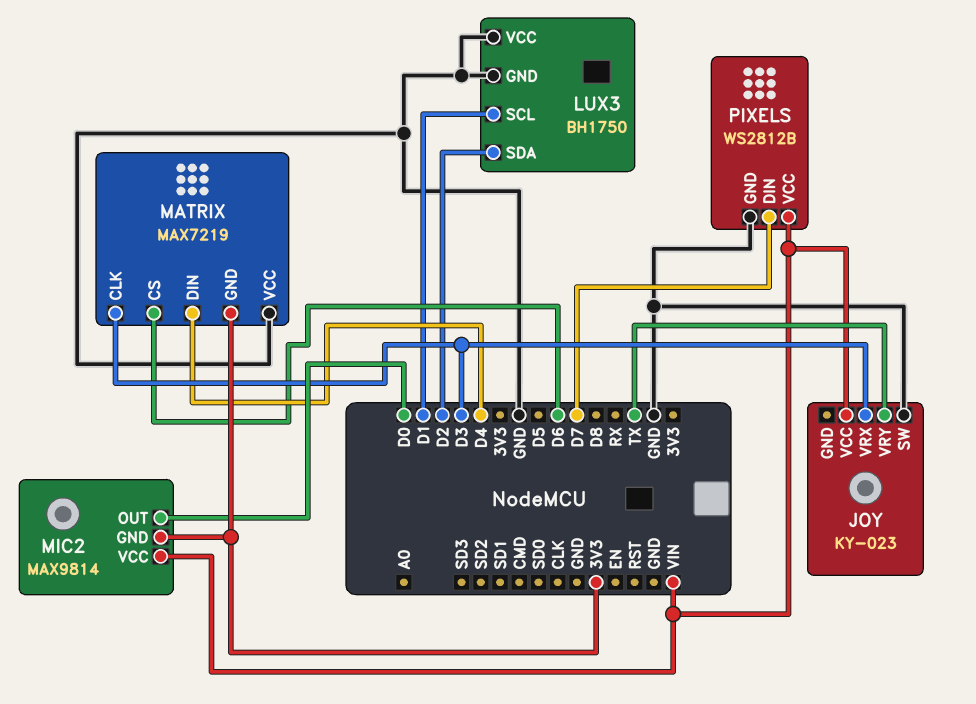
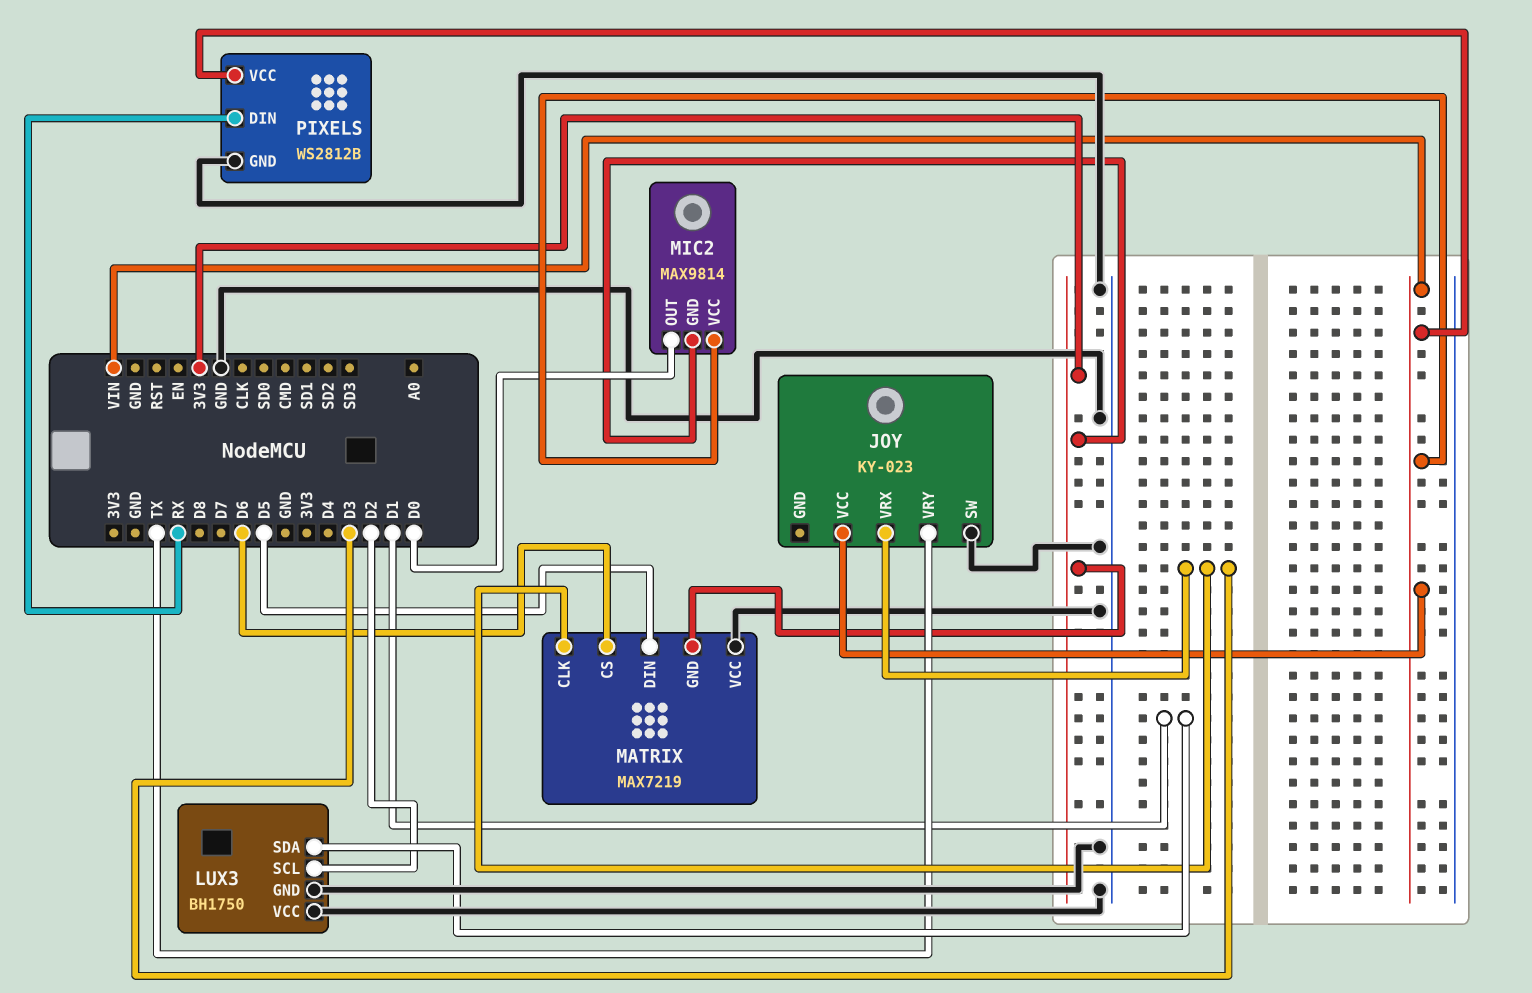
LUX3 pin SCL: D1 -> D2
LUX3 pin SDA: D2 -> D1
MATRIX pin DIN: D4 -> D5
PIXELS pin DIN: D7 -> RX

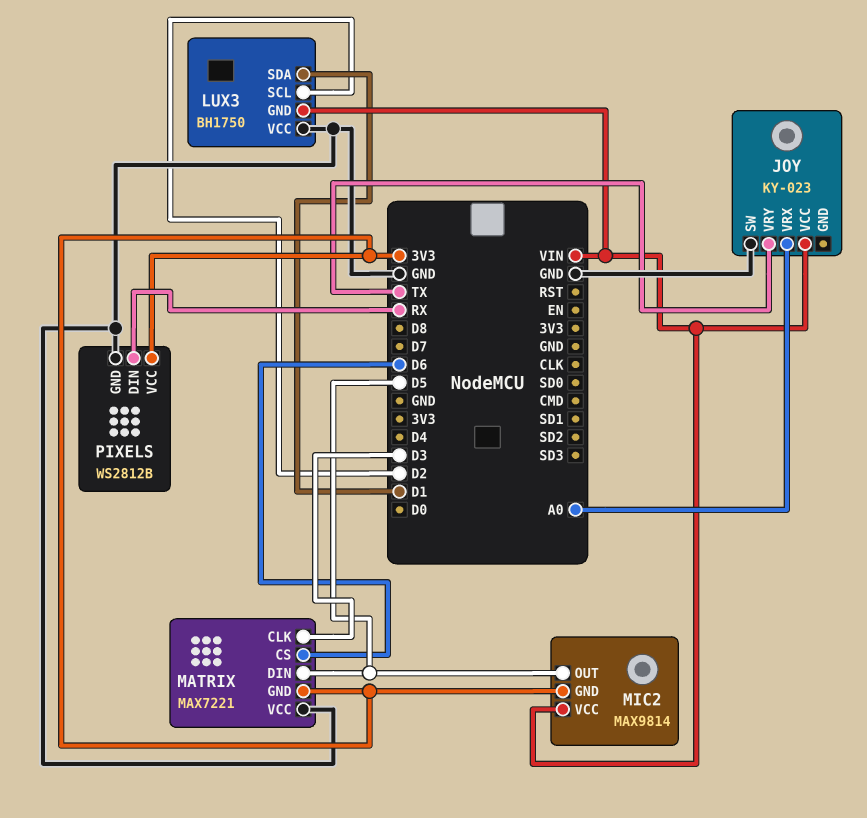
JOY pin VRX: D3 -> A0
LUX3 pin GND: GND -> VIN
MATRIX: MAX7219 -> MAX7221
MIC2 pin OUT: D0 -> D5
PIXELS pin VCC: VIN -> 3V3

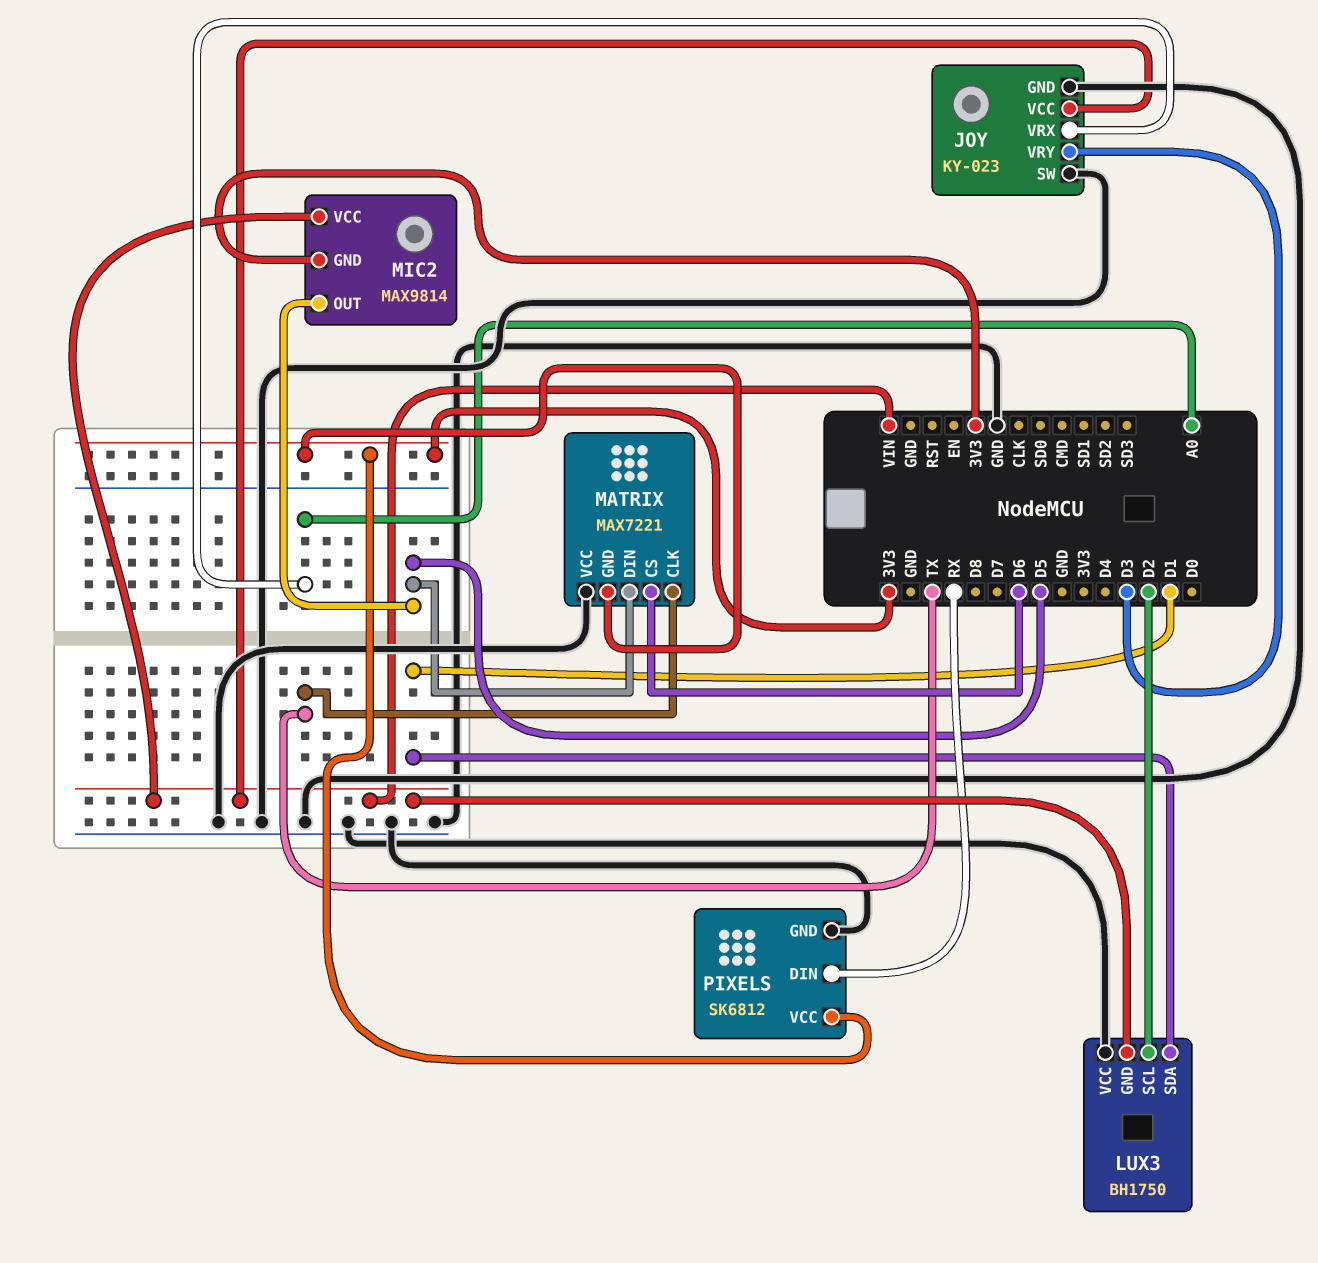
JOY pin GND: none -> GND
JOY pin VRY: TX -> D3
MATRIX pin CLK: D3 -> TX
PIXELS: WS2812B -> SK6812

